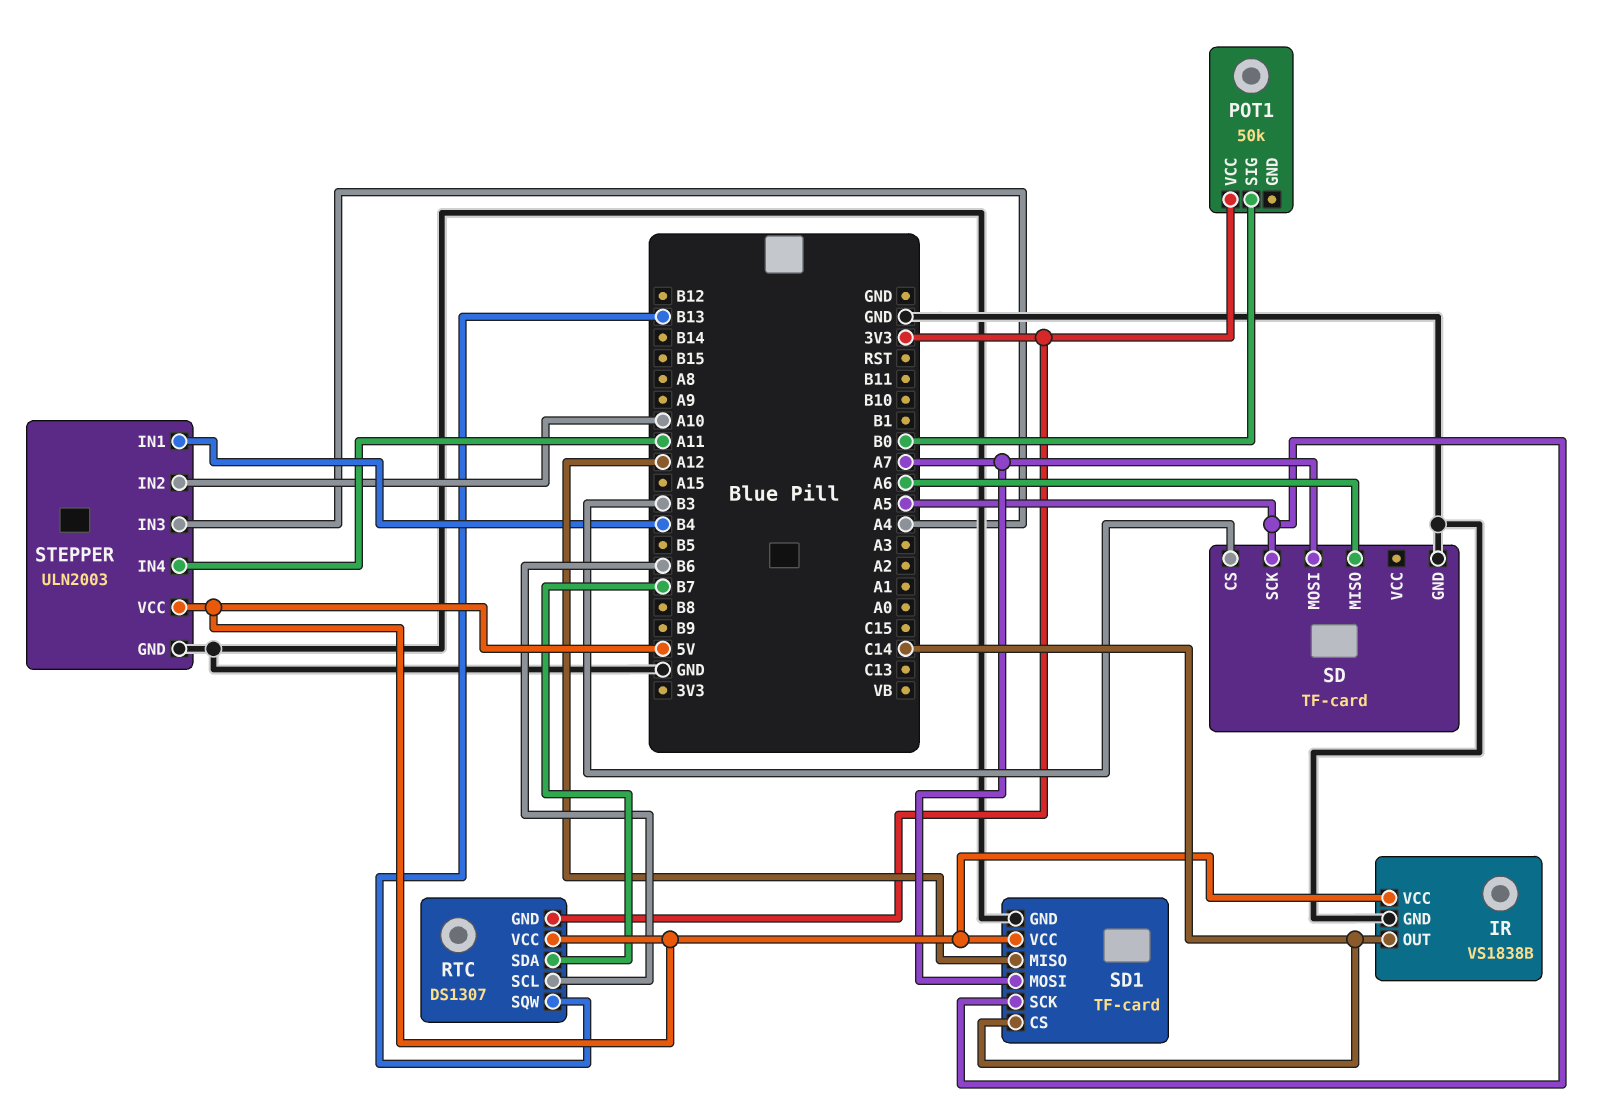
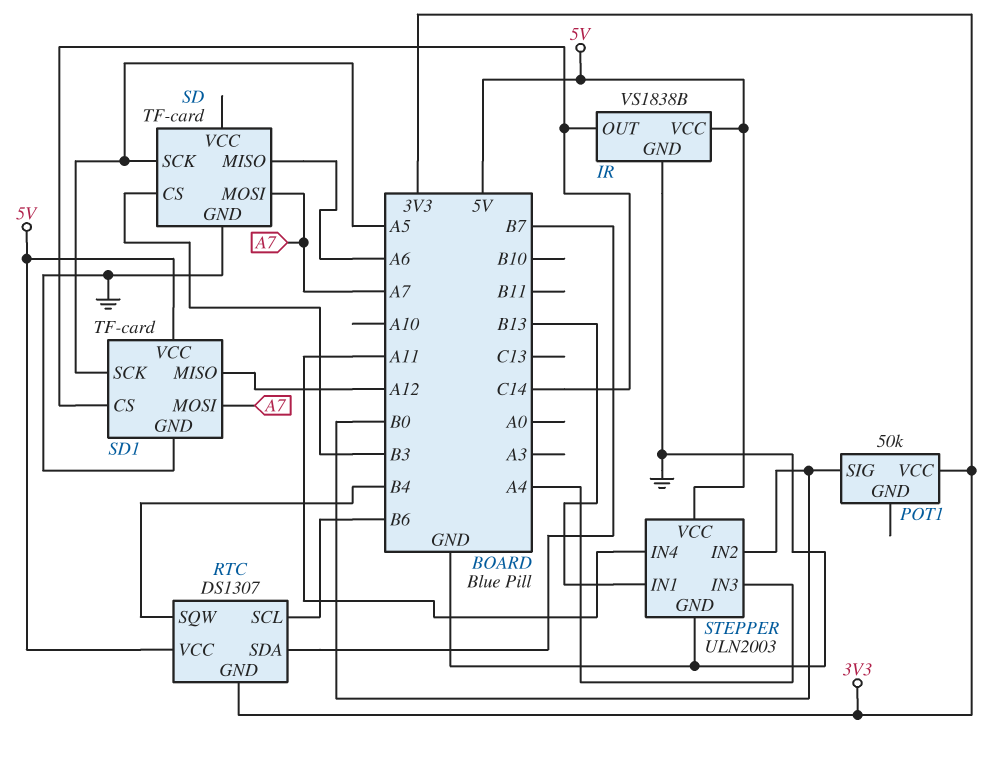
RTC pin SQW: B13 -> B4
STEPPER pin IN1: B4 -> B13
STEPPER pin IN2: A10 -> B0

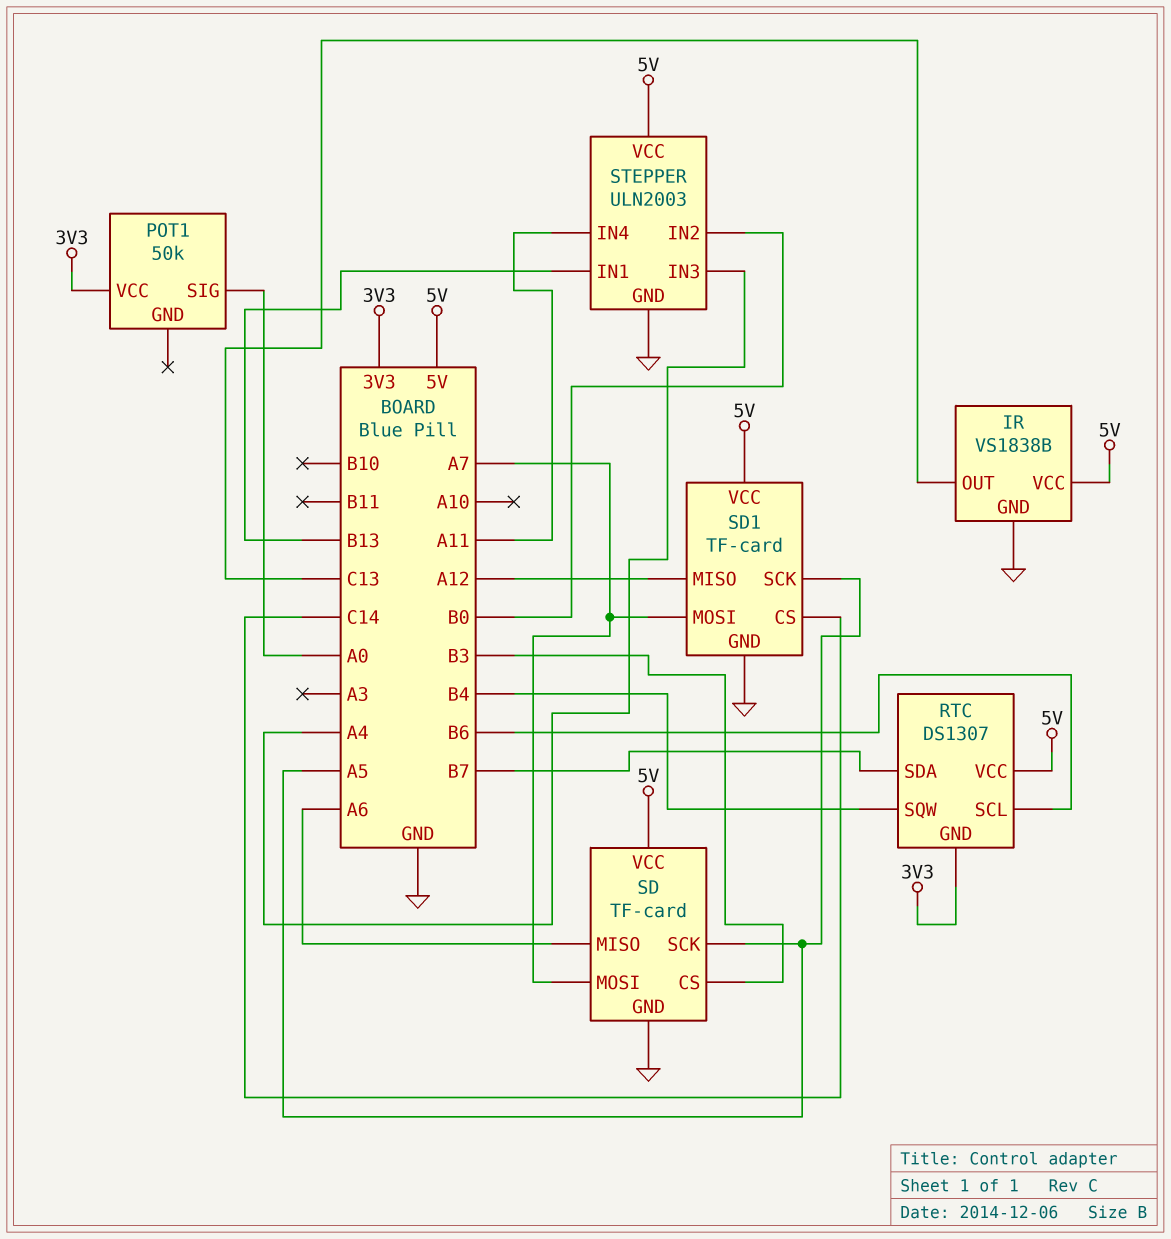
IR pin OUT: C14 -> C13
POT1 pin SIG: B0 -> A0
SD pin VCC: none -> 5V

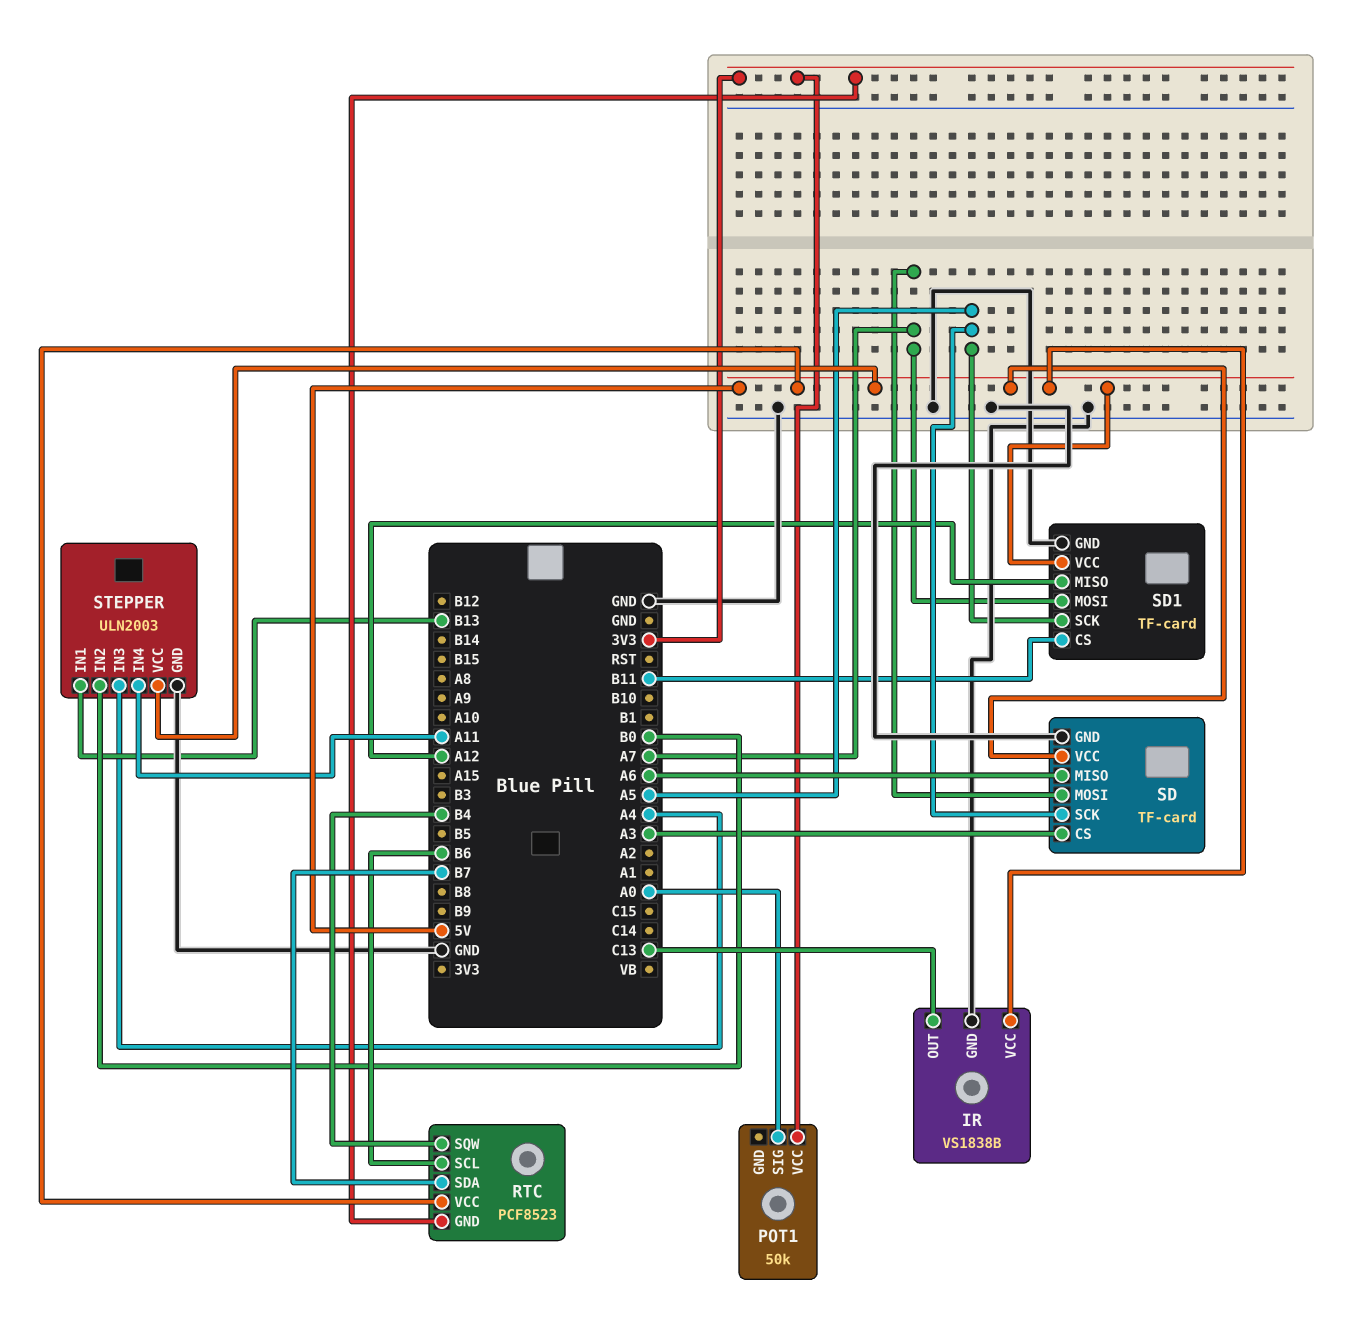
RTC: DS1307 -> PCF8523
SD pin CS: B3 -> A3
SD1 pin CS: C14 -> B11

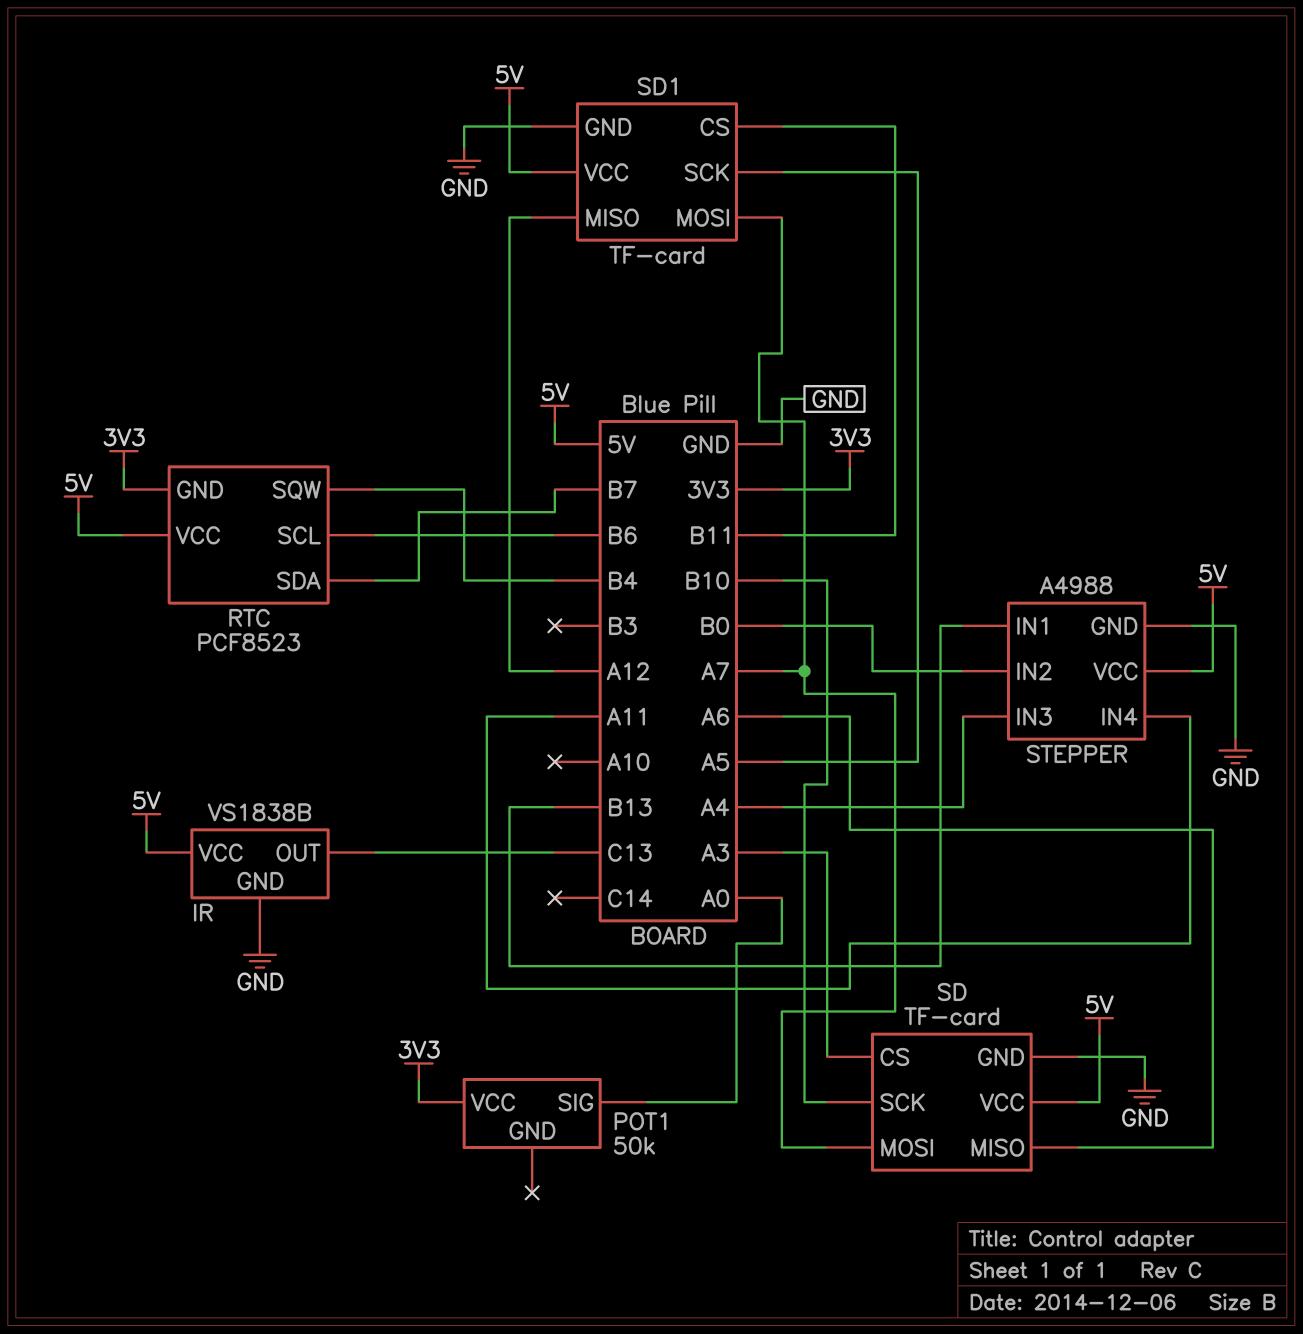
SD pin SCK: A5 -> B10
STEPPER: ULN2003 -> A4988

